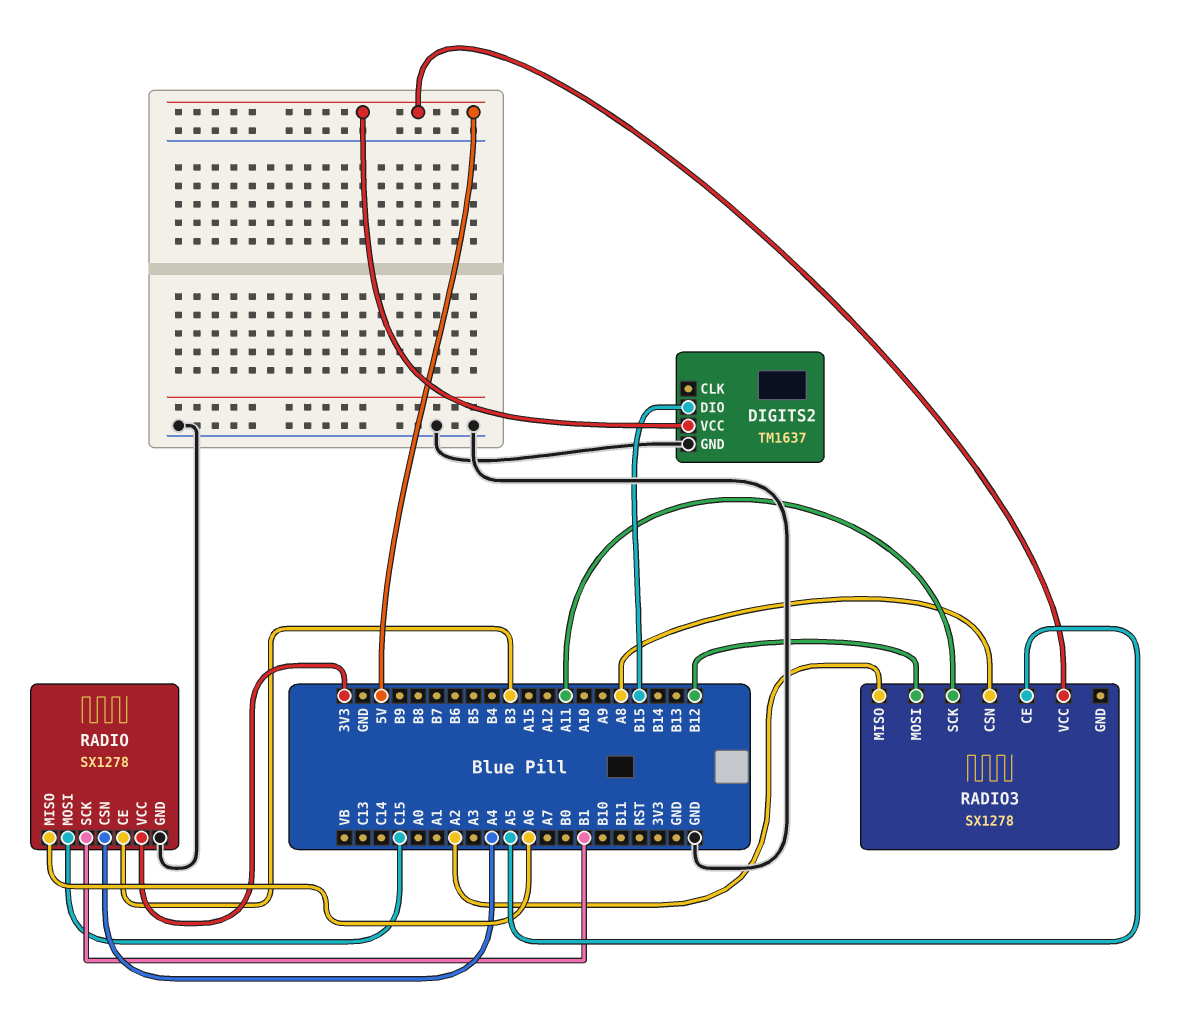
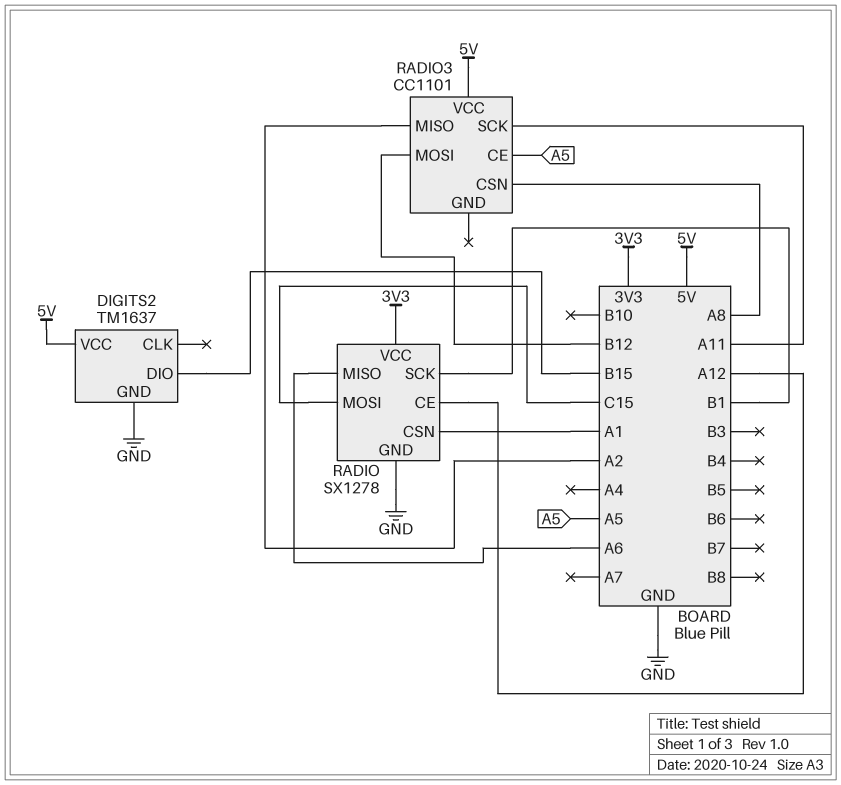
RADIO pin CE: B3 -> A12
RADIO pin CSN: A4 -> A1
RADIO3: SX1278 -> CC1101

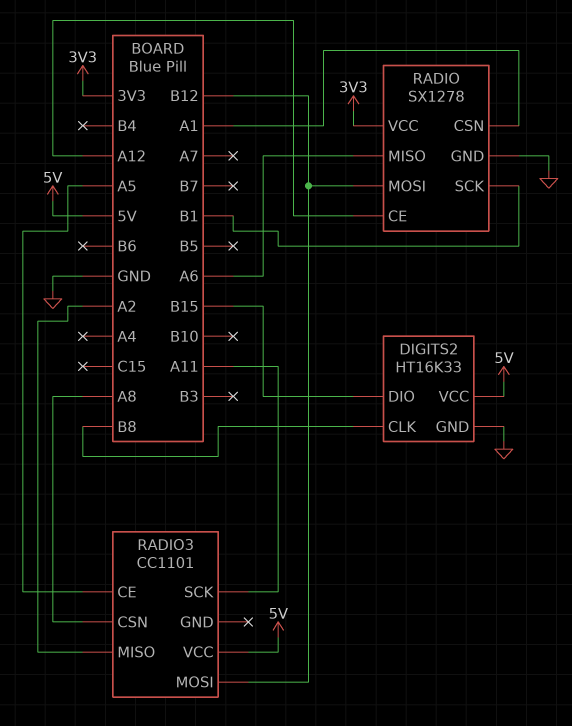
DIGITS2: TM1637 -> HT16K33
DIGITS2 pin CLK: none -> B8
RADIO pin MOSI: C15 -> B12

